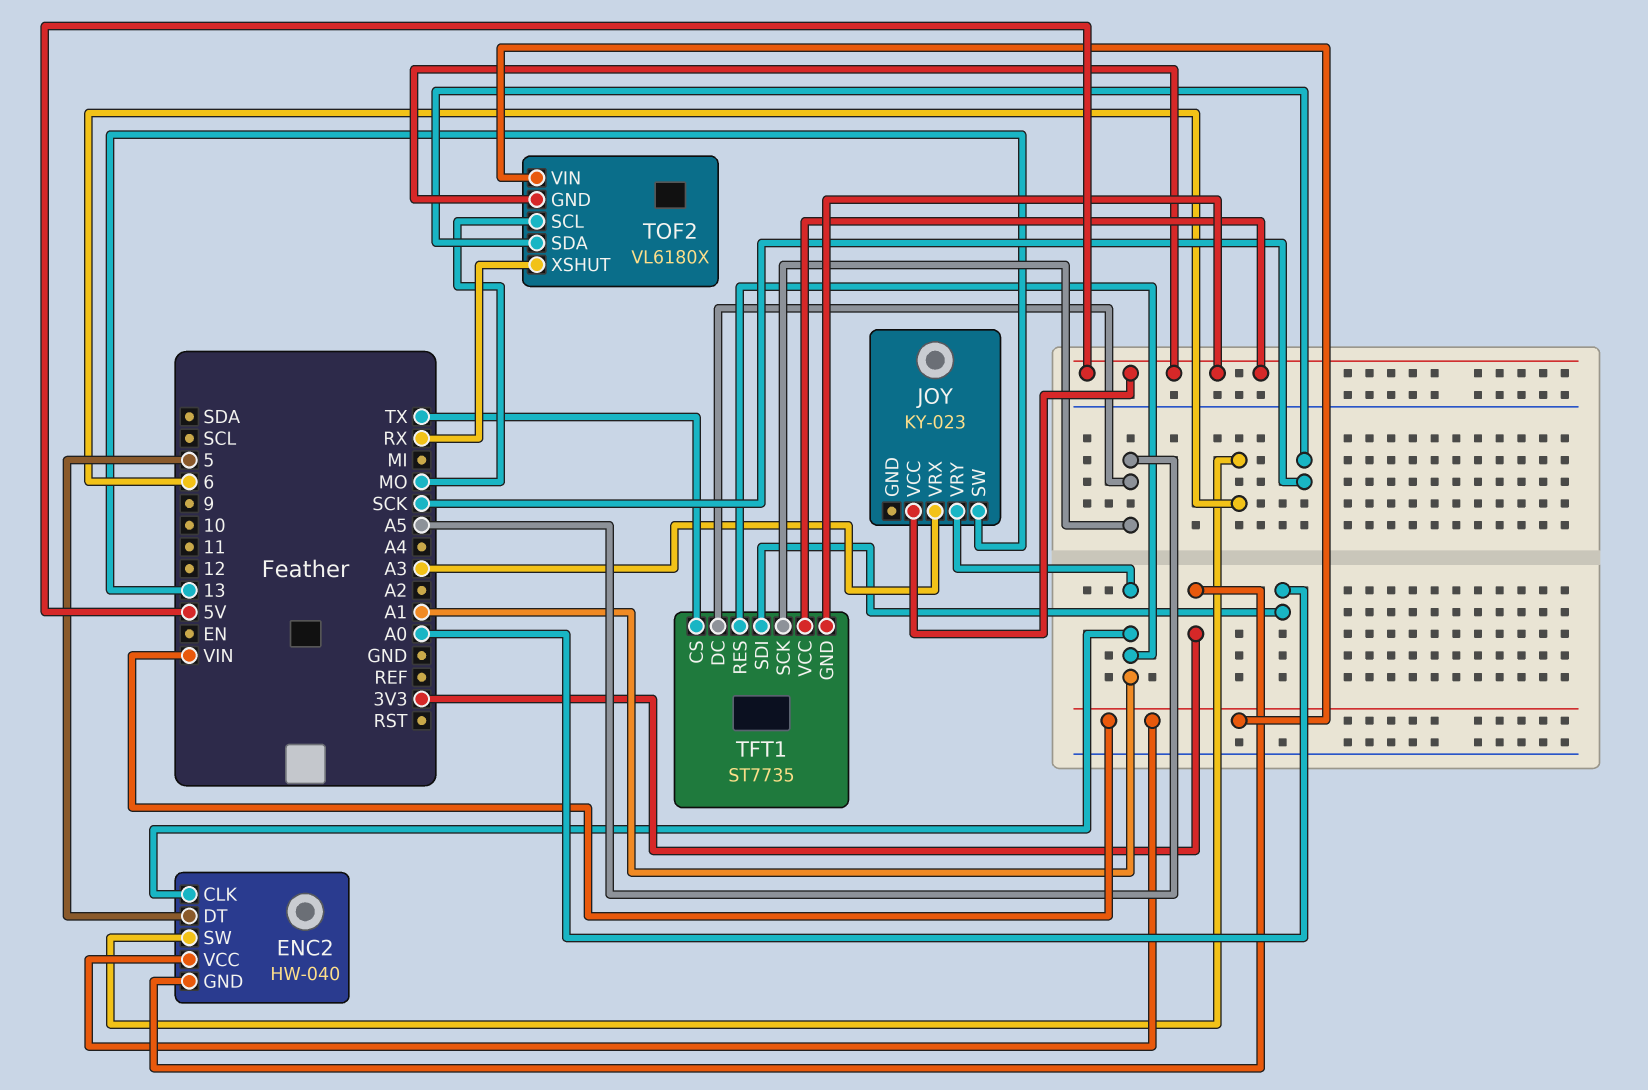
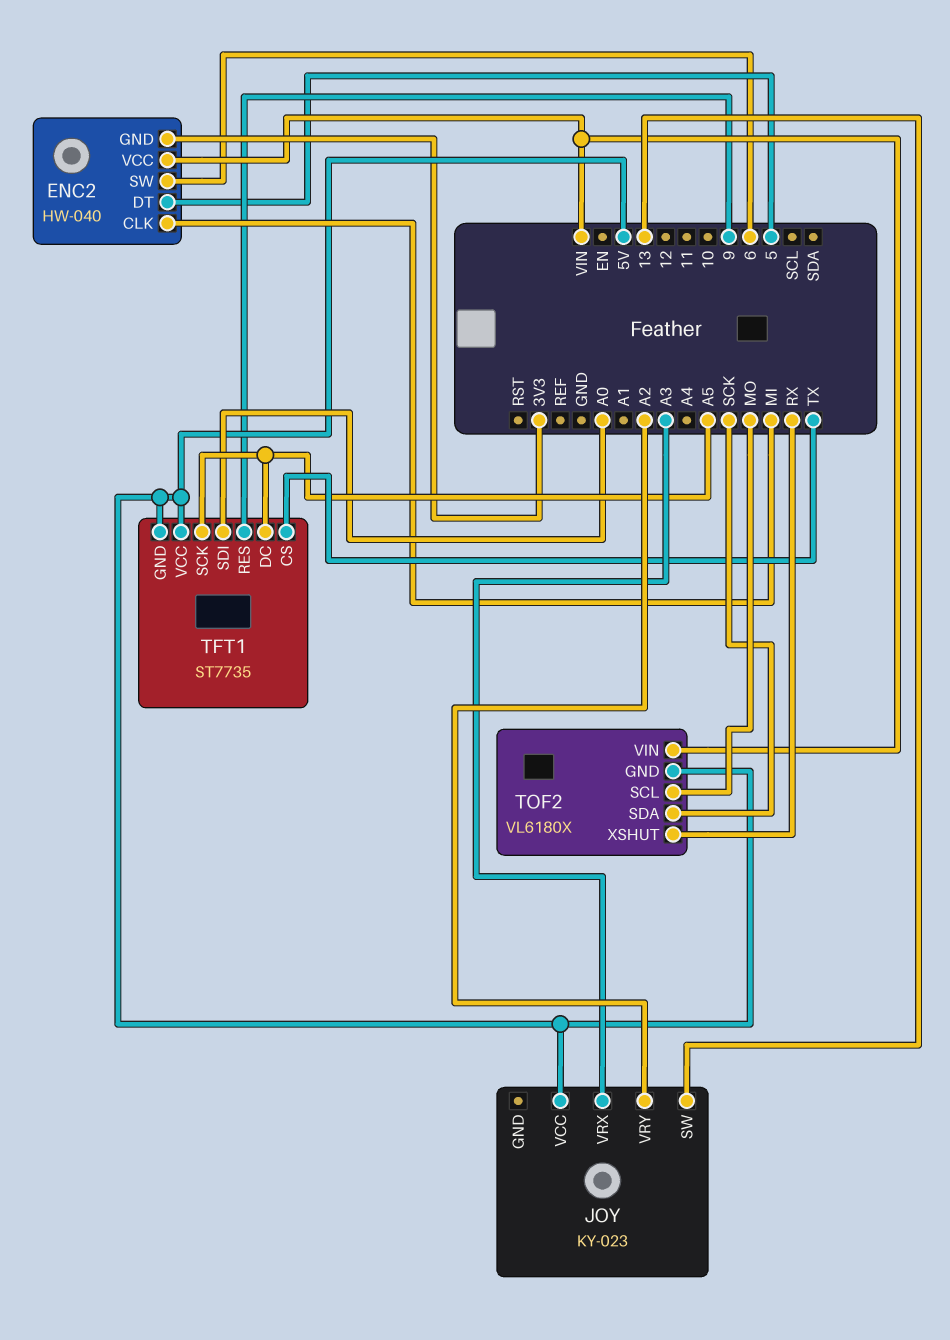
ENC2 pin CLK: A1 -> MI
JOY pin VRY: A1 -> A2
TFT1 pin RES: A1 -> 9

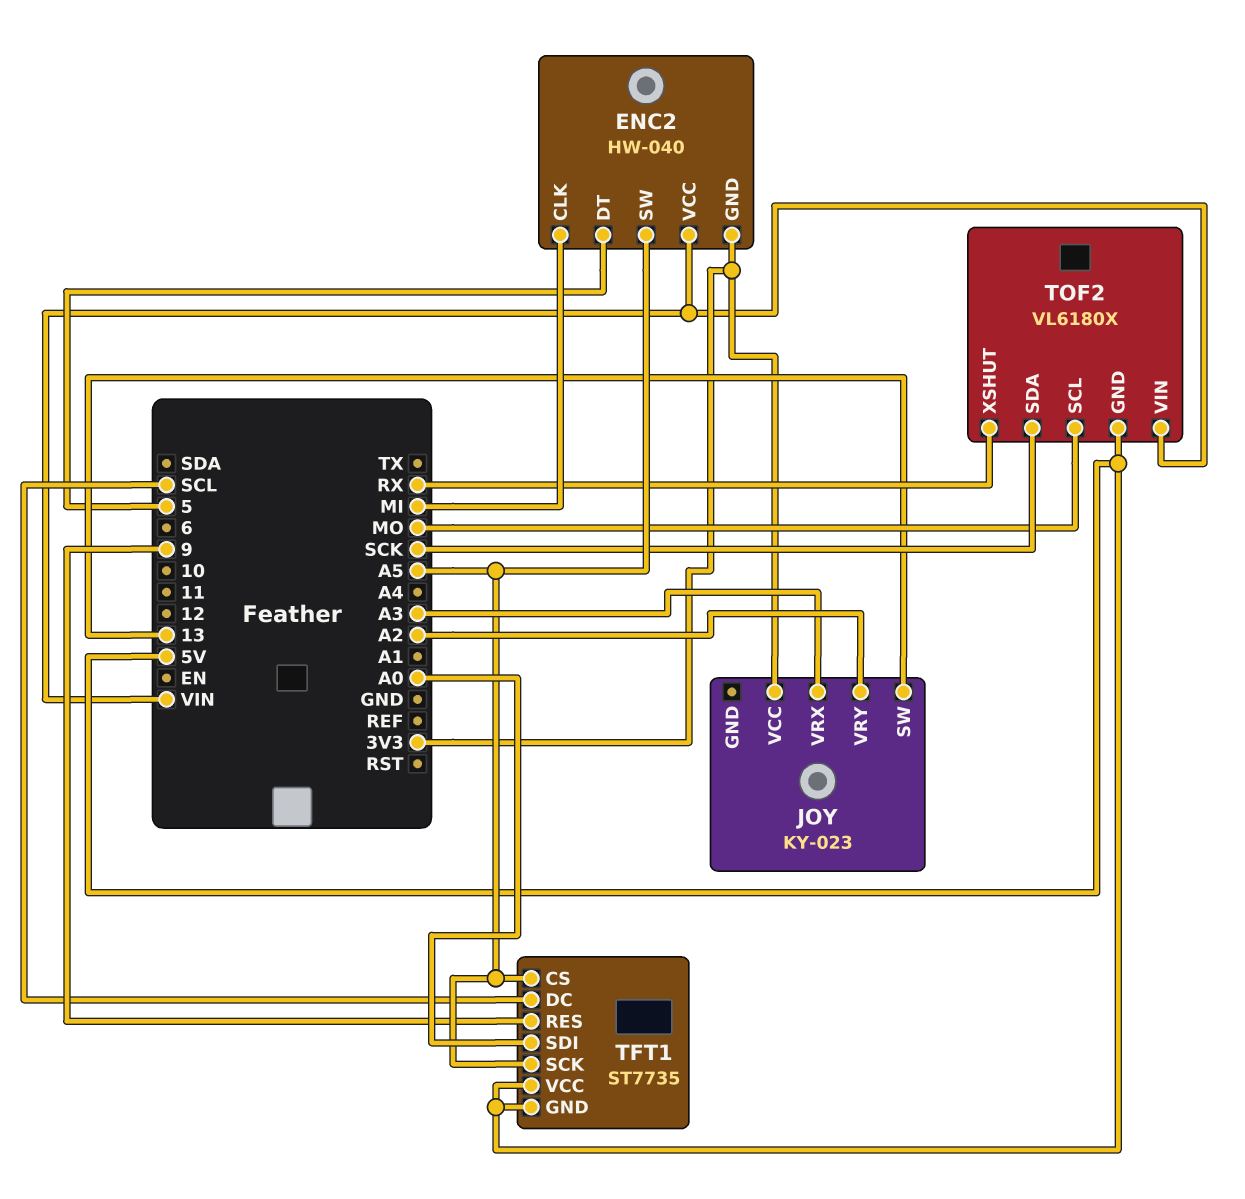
ENC2 pin SW: 6 -> A5
JOY pin VCC: 5V -> 3V3
TFT1 pin CS: TX -> A5
TFT1 pin DC: A5 -> SCL

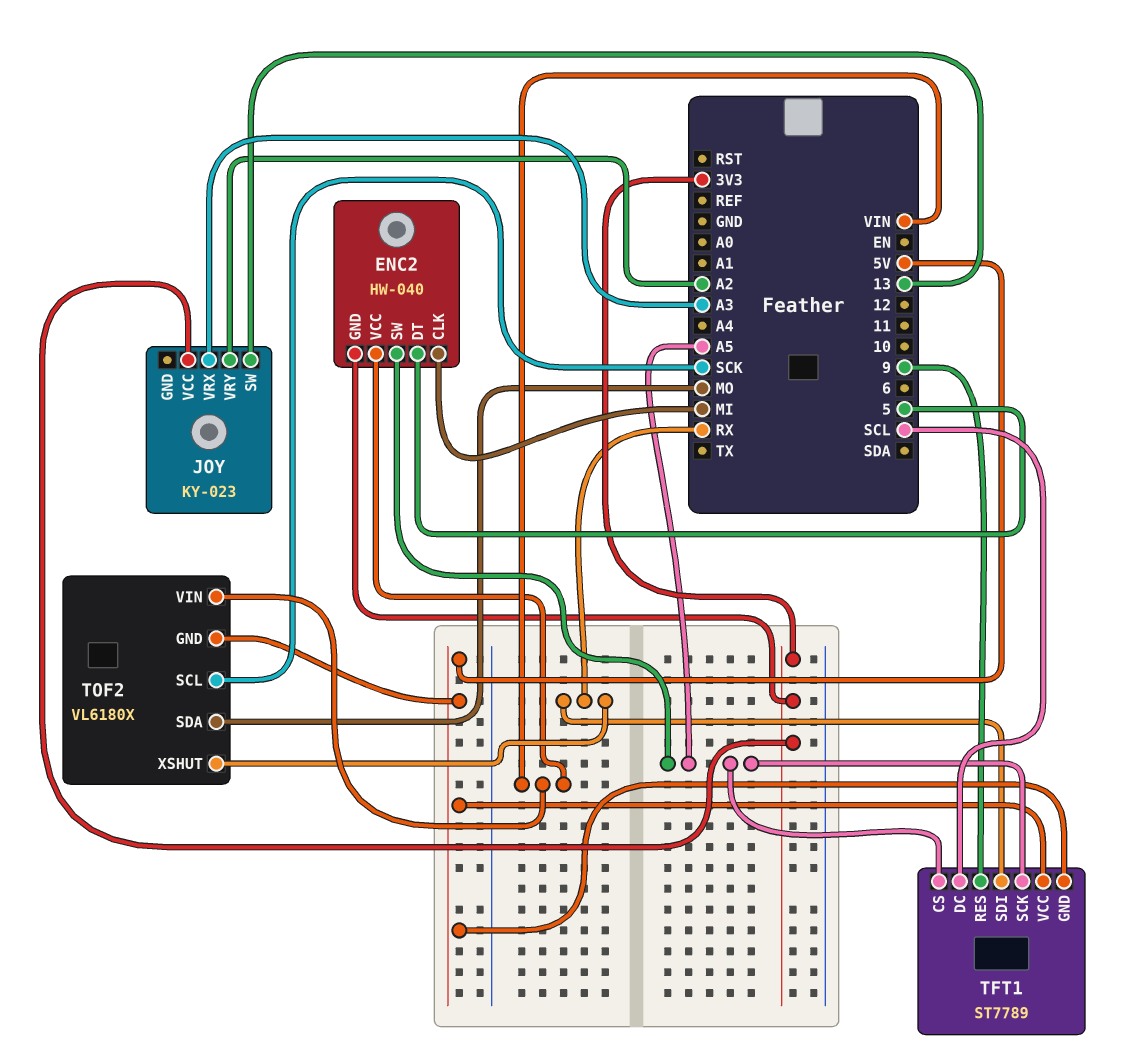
TFT1: ST7735 -> ST7789
TFT1 pin SDI: A0 -> RX
TOF2 pin SCL: MO -> SCK
TOF2 pin SDA: SCK -> MO

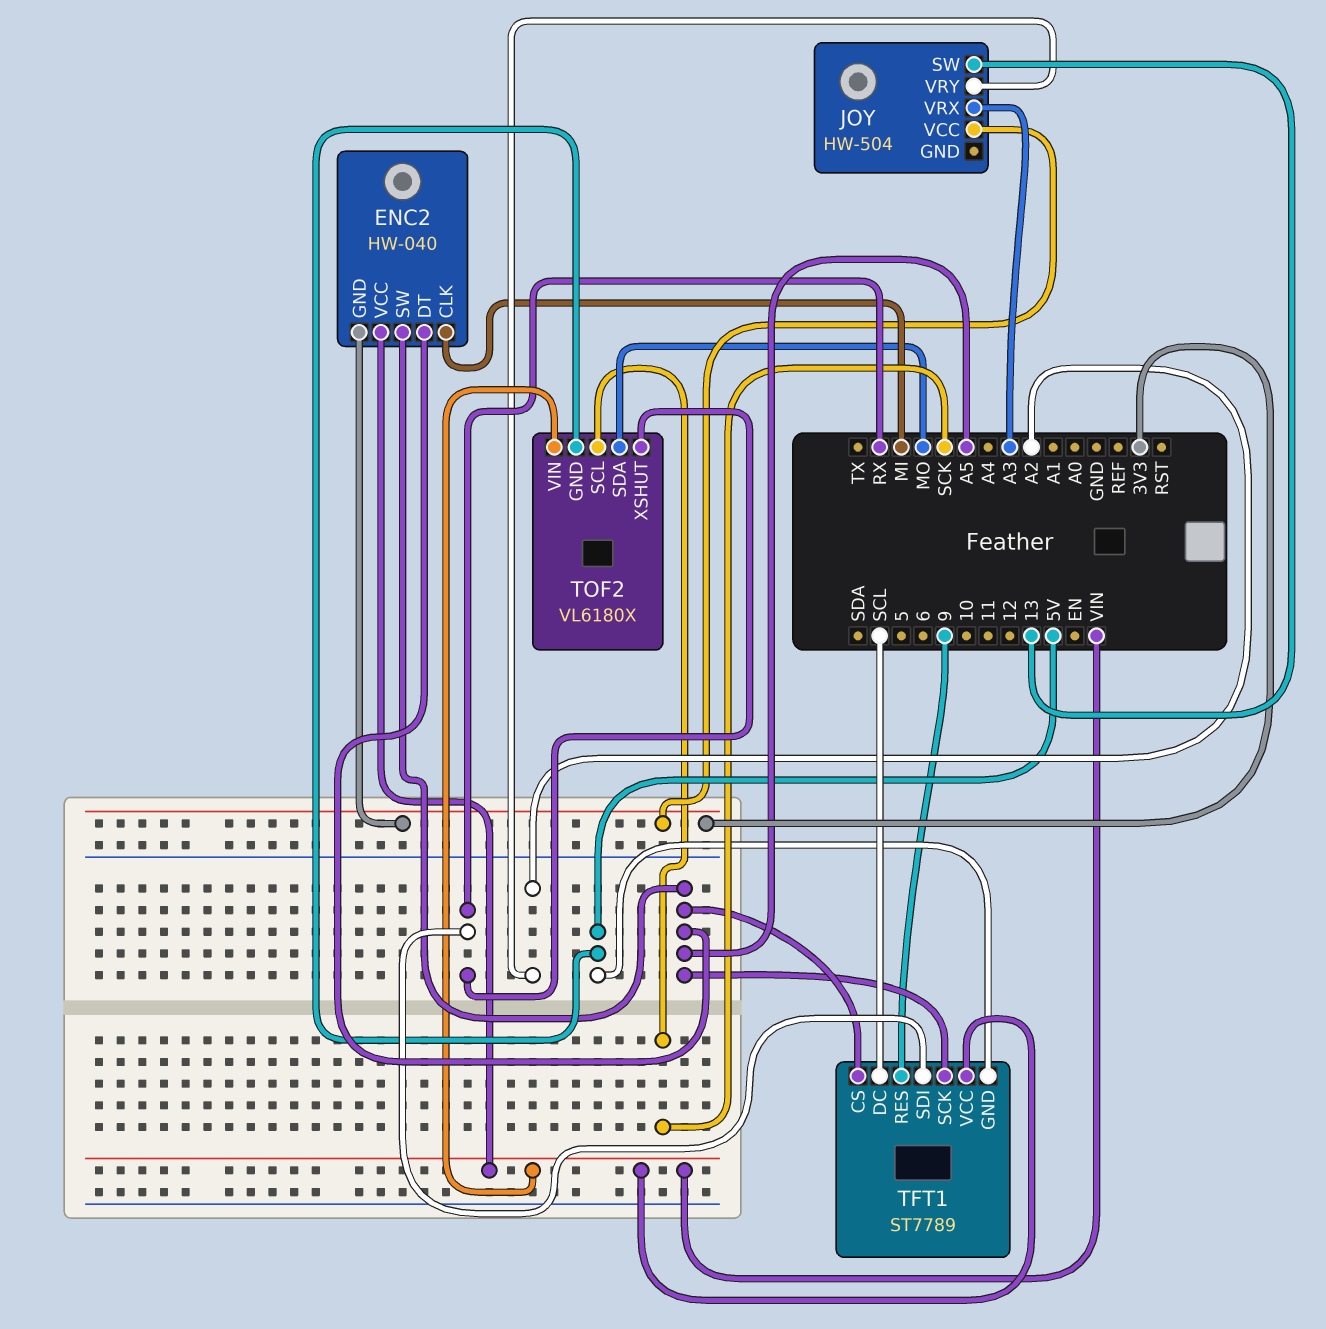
ENC2 pin DT: 5 -> A5
JOY: KY-023 -> HW-504
TFT1 pin VCC: 5V -> VIN

